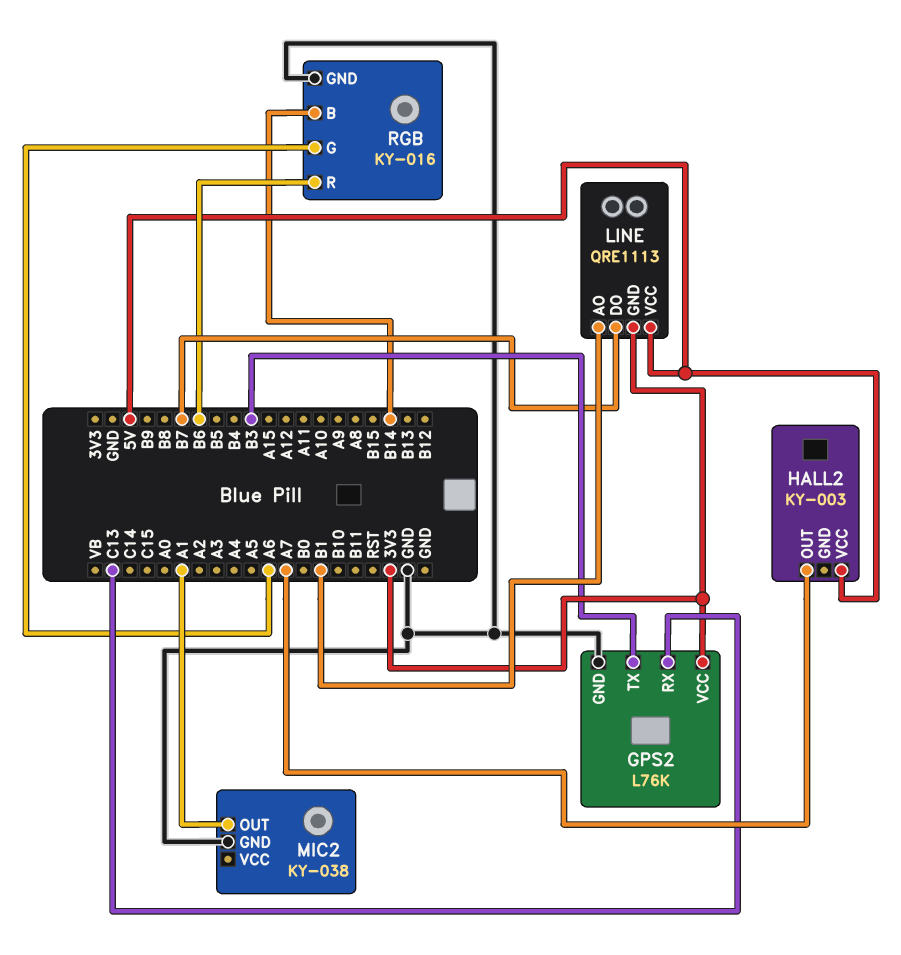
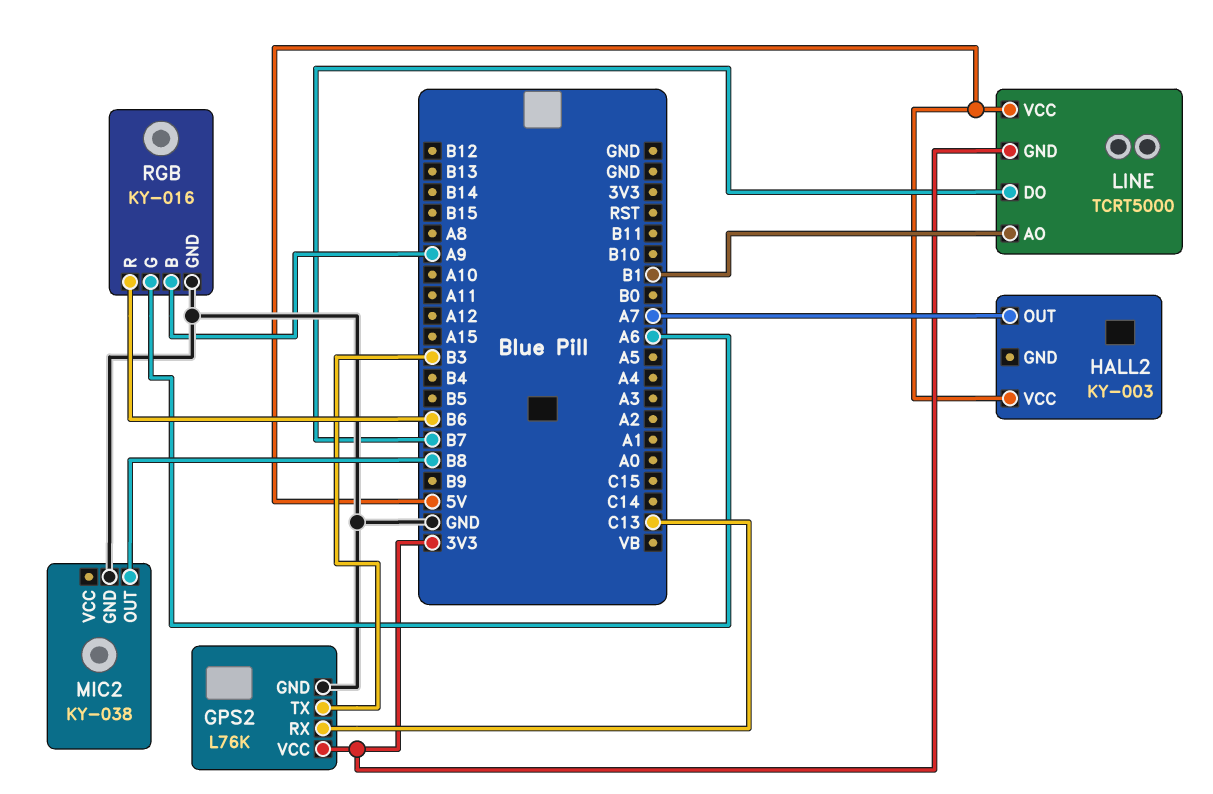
LINE: QRE1113 -> TCRT5000
MIC2 pin OUT: A1 -> B8
RGB pin B: B14 -> A9

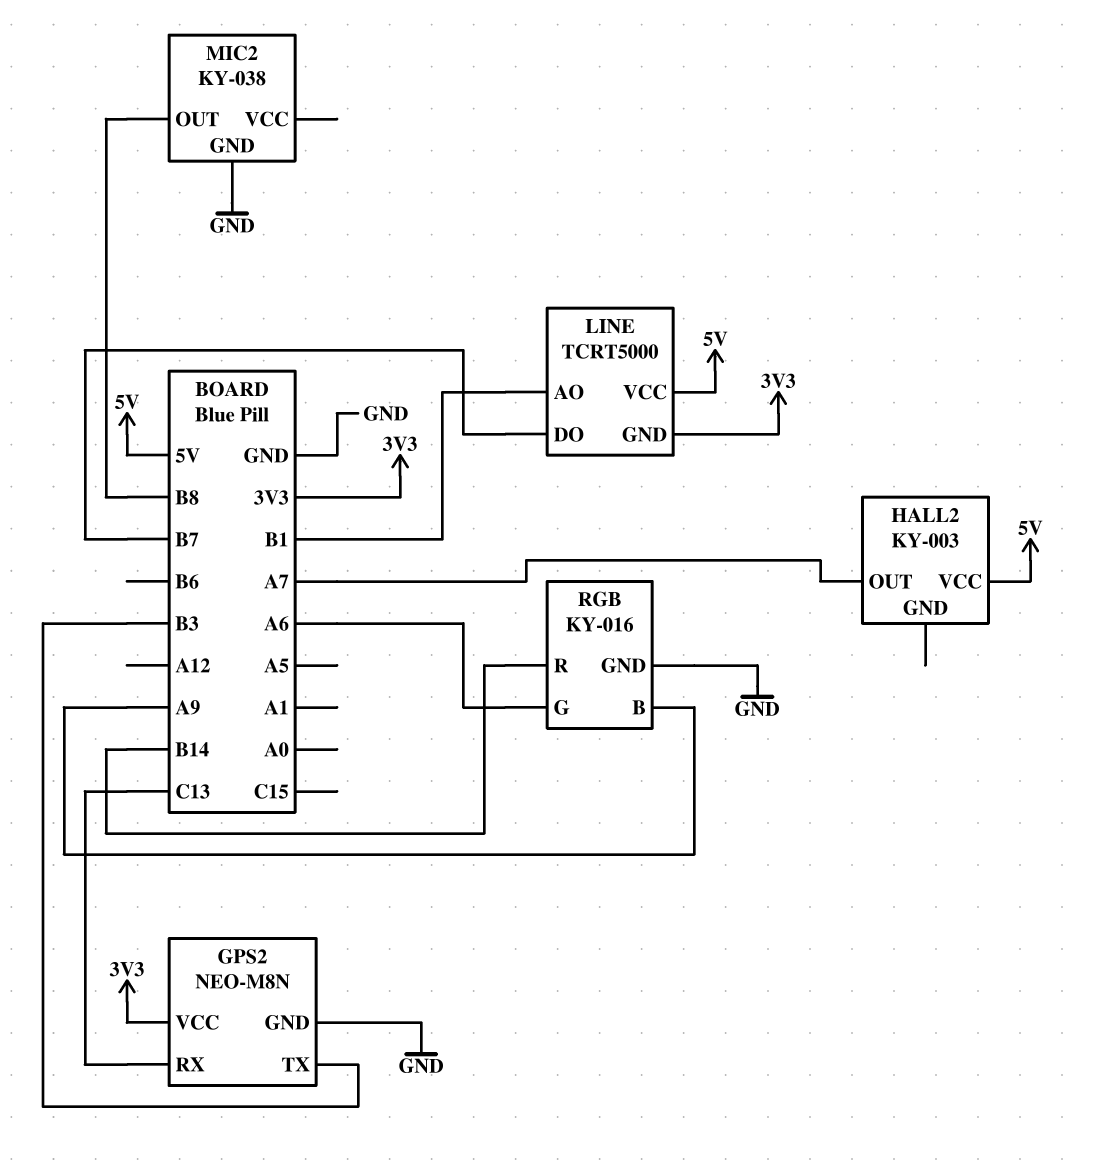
GPS2: L76K -> NEO-M8N
RGB pin R: B6 -> B14

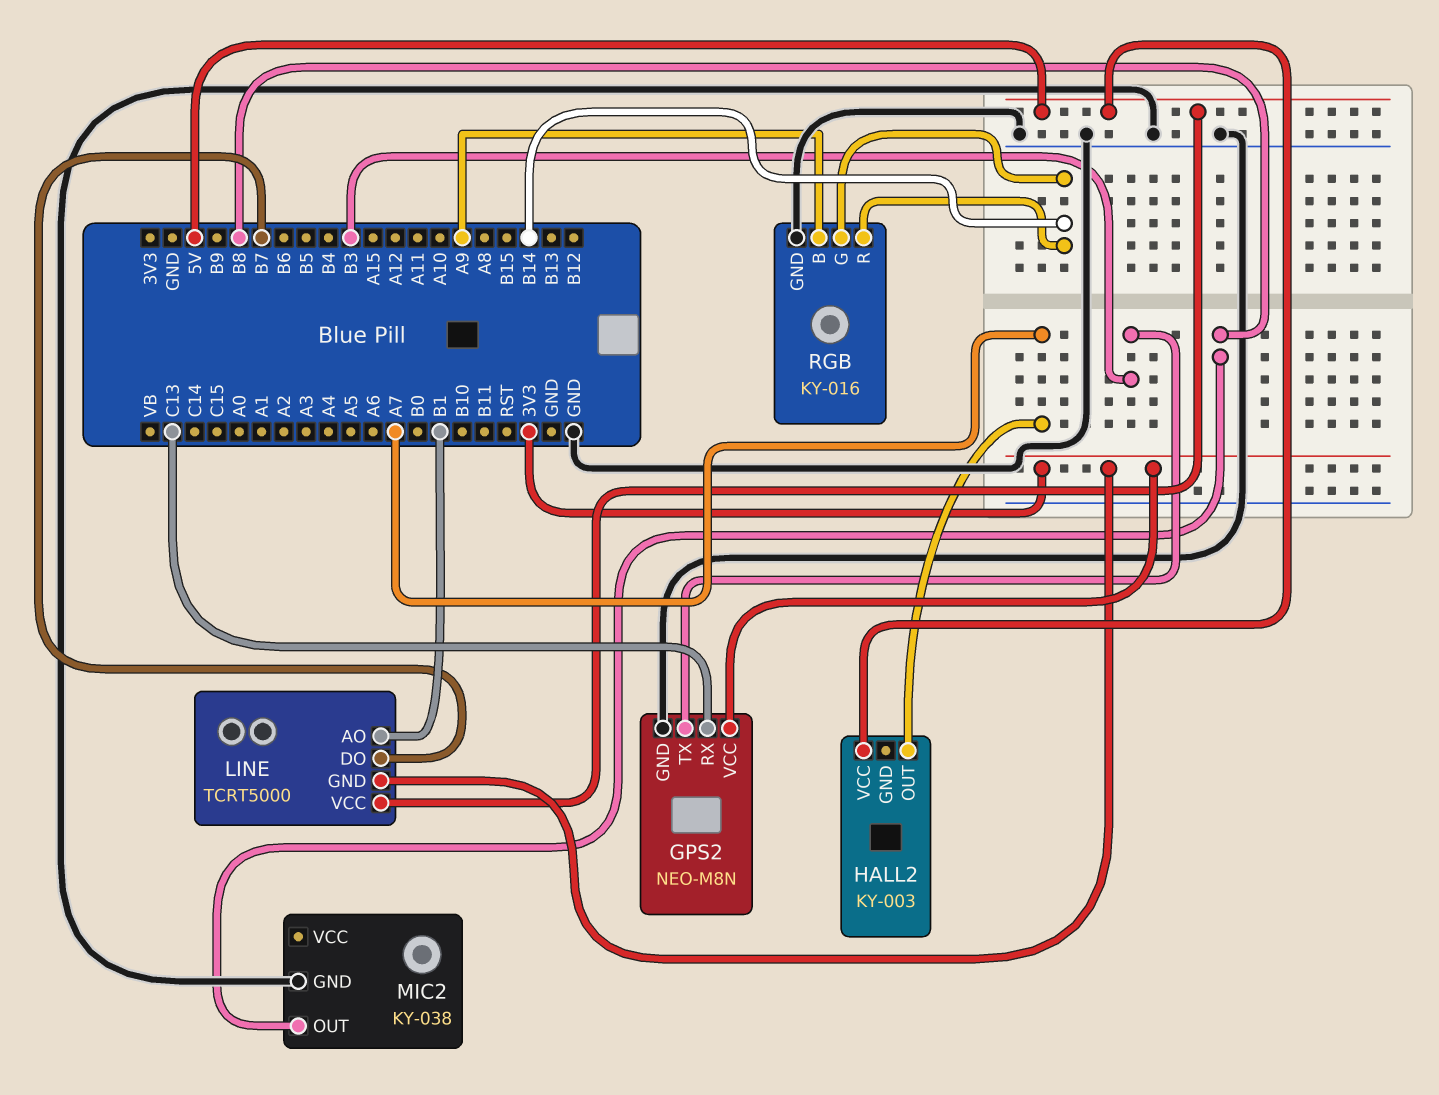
RGB pin G: A6 -> B14

